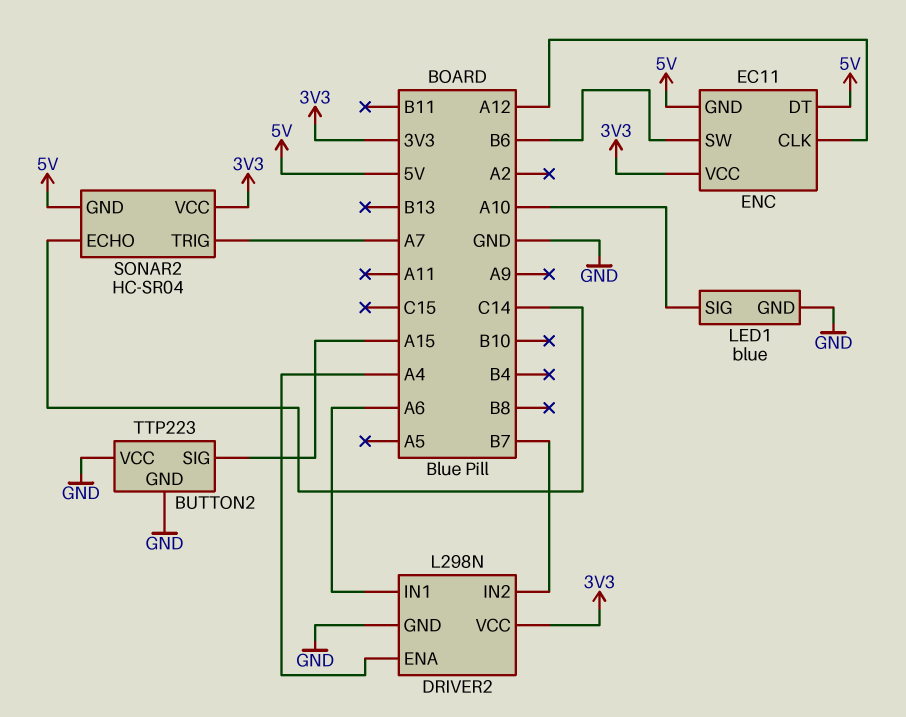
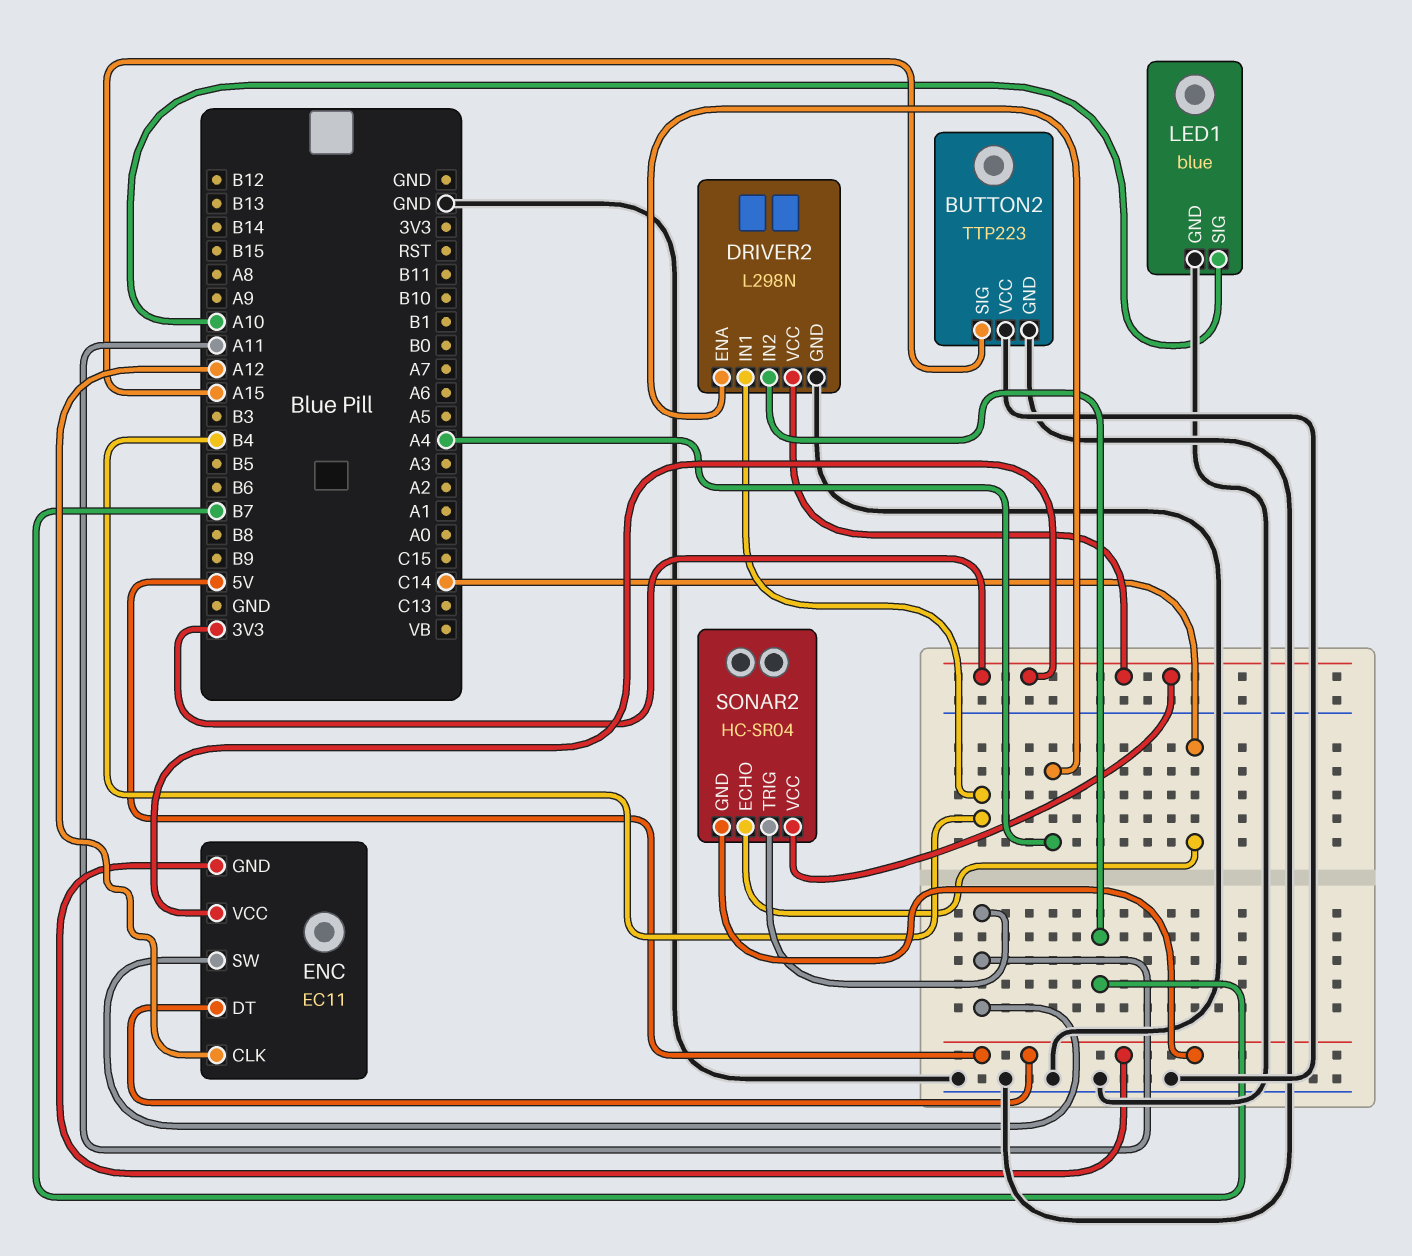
DRIVER2 pin IN1: A6 -> B4
ENC pin SW: B6 -> A11
SONAR2 pin TRIG: A7 -> A11

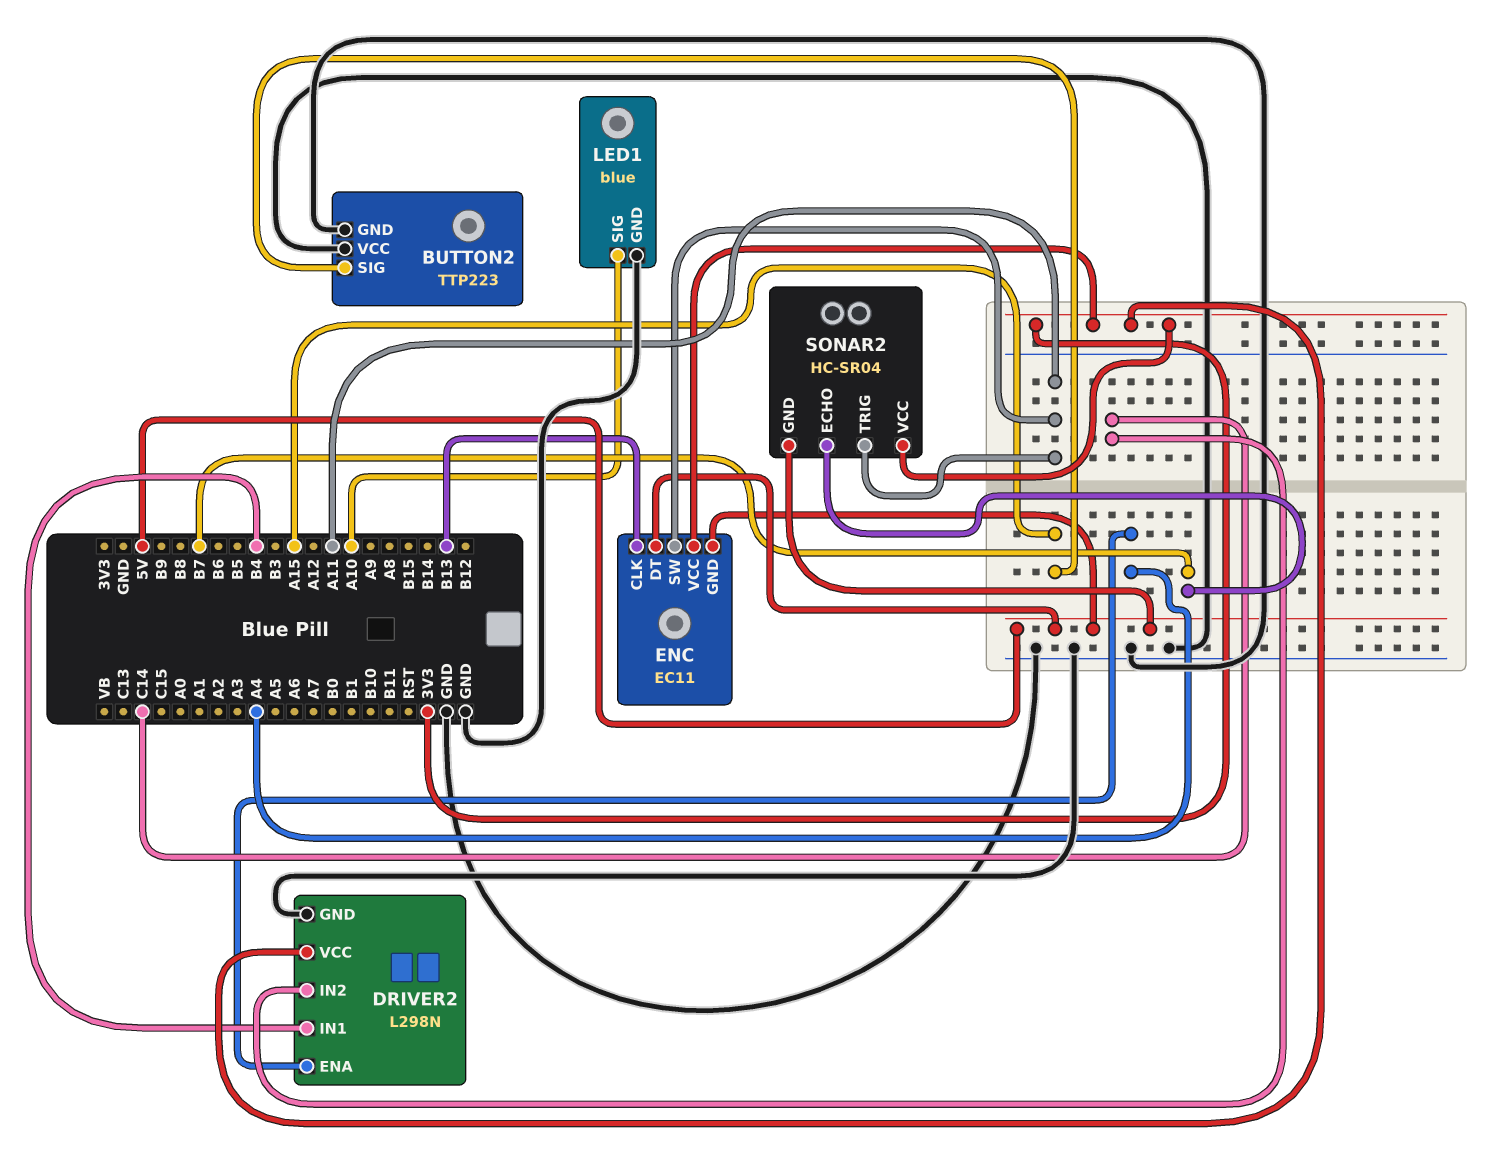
DRIVER2 pin IN2: B7 -> C14
ENC pin CLK: A12 -> B13
SONAR2 pin ECHO: C14 -> B7

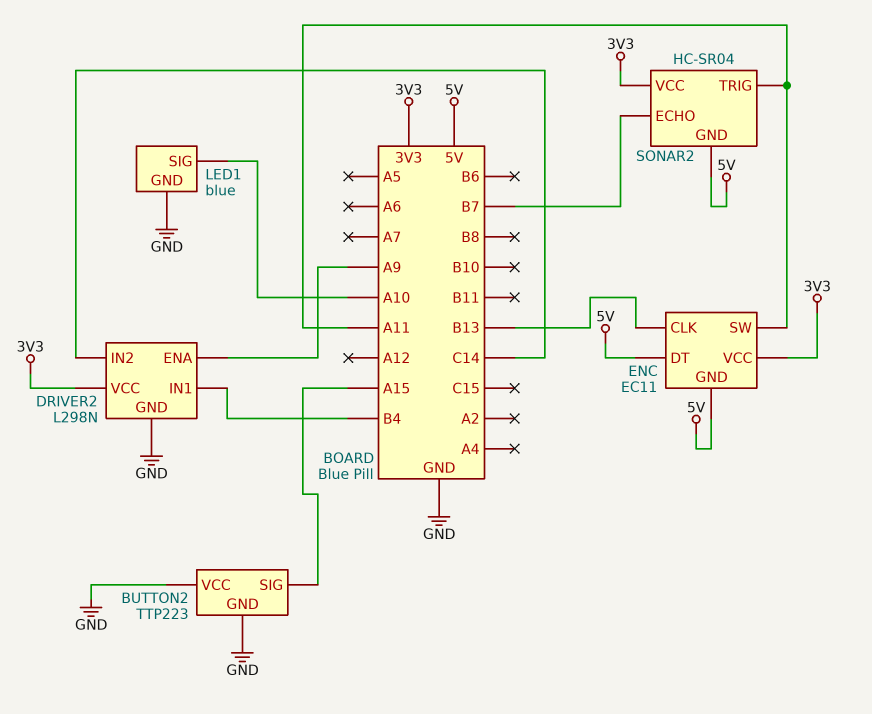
DRIVER2 pin ENA: A4 -> A9

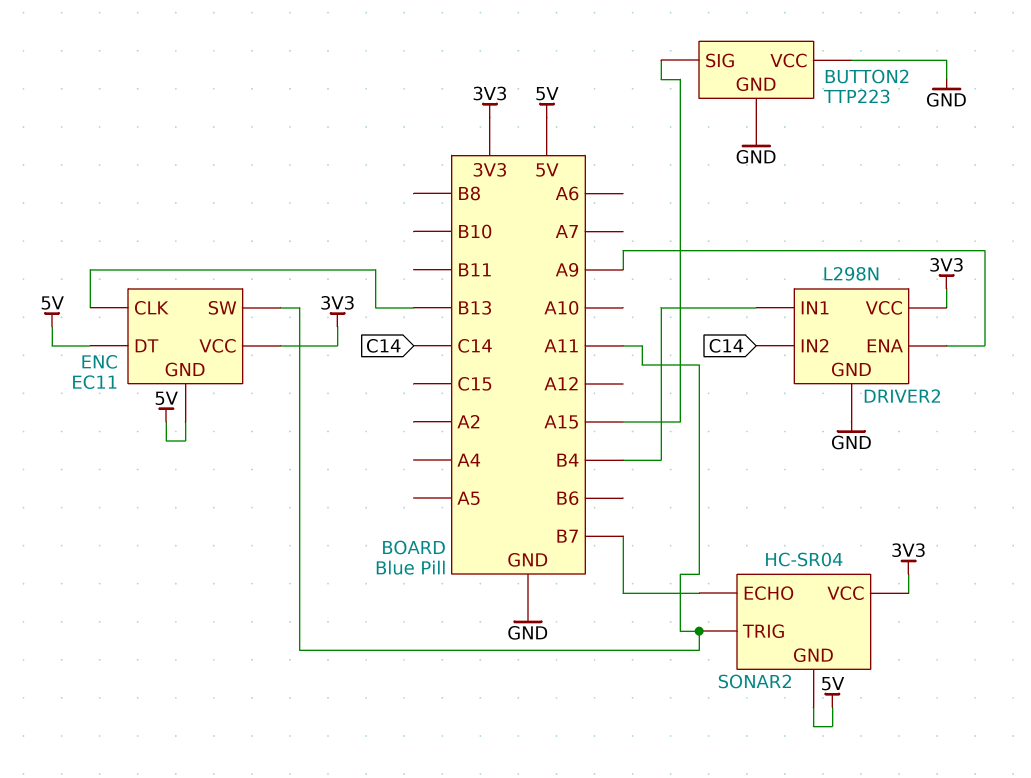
LED1: blue -> none
LED1 pin GND: GND -> none
LED1 pin SIG: A10 -> none

